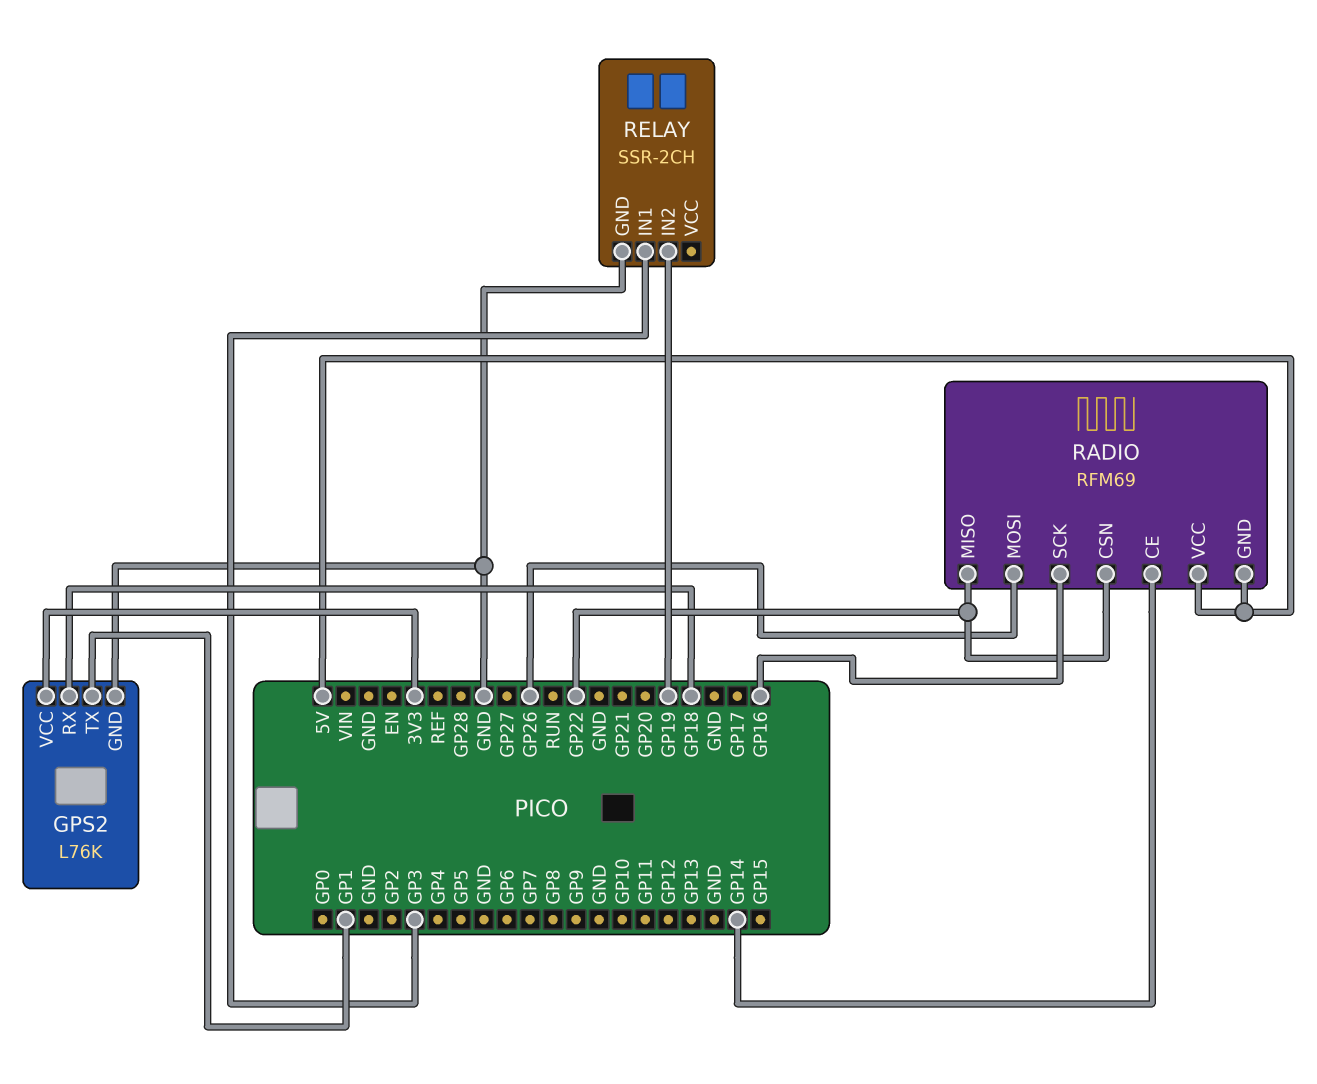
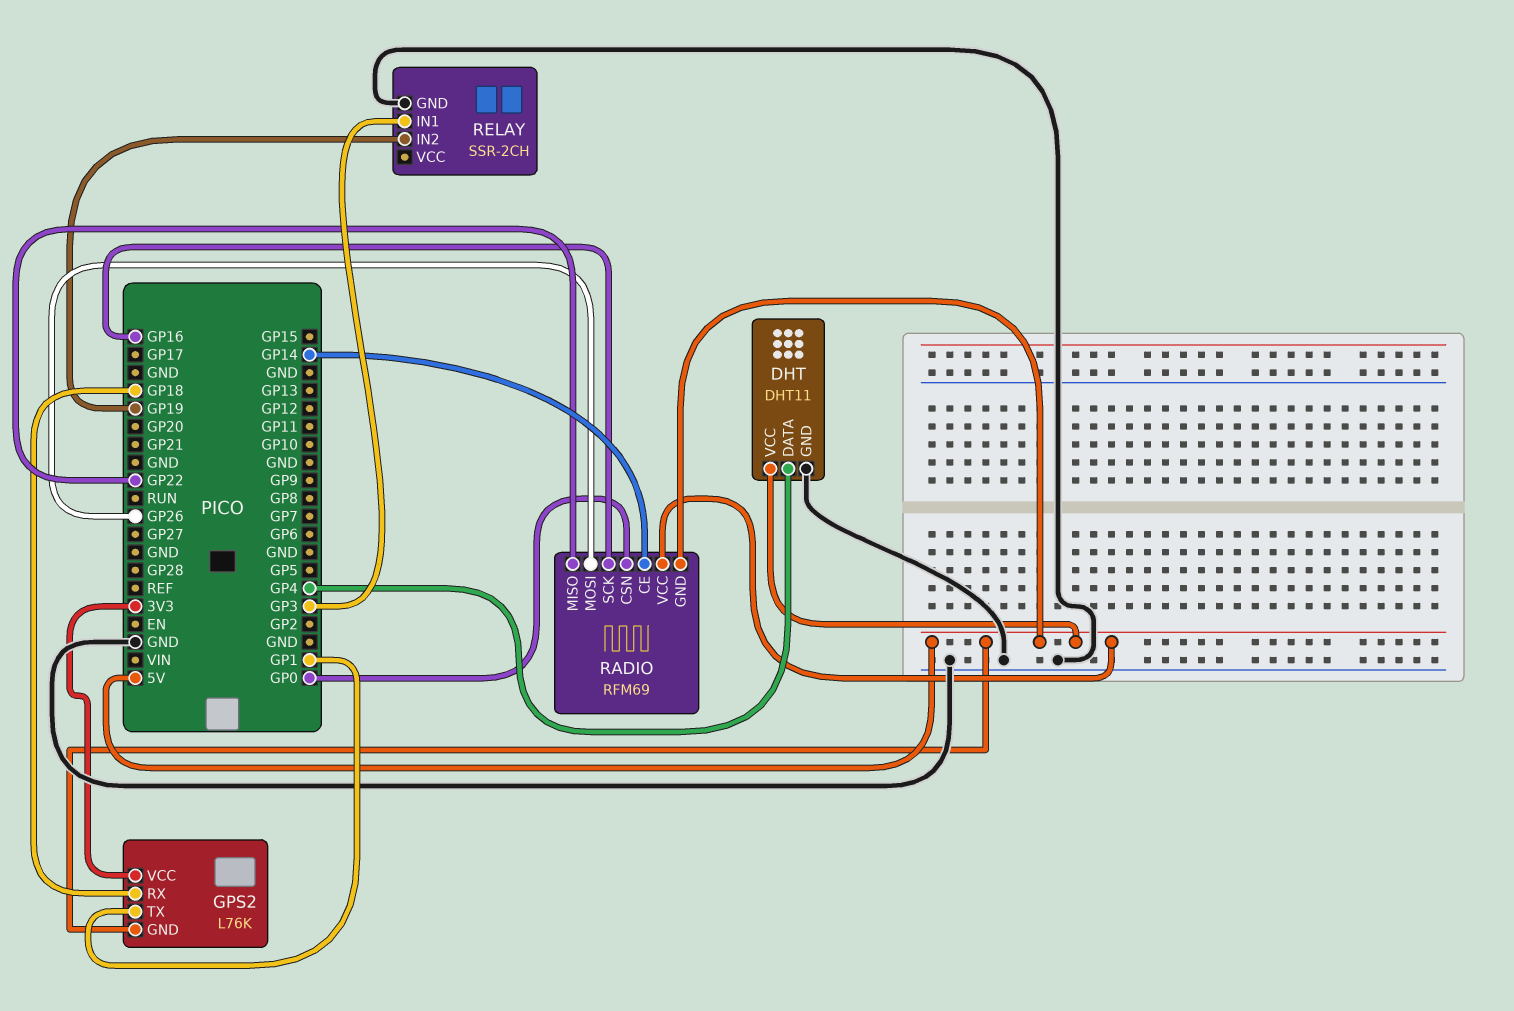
DHT: none -> DHT11
DHT pin DATA: none -> GP4
DHT pin GND: none -> GND
DHT pin VCC: none -> 5V
GPS2 pin GND: GND -> 5V
RADIO pin CSN: GP22 -> GP0

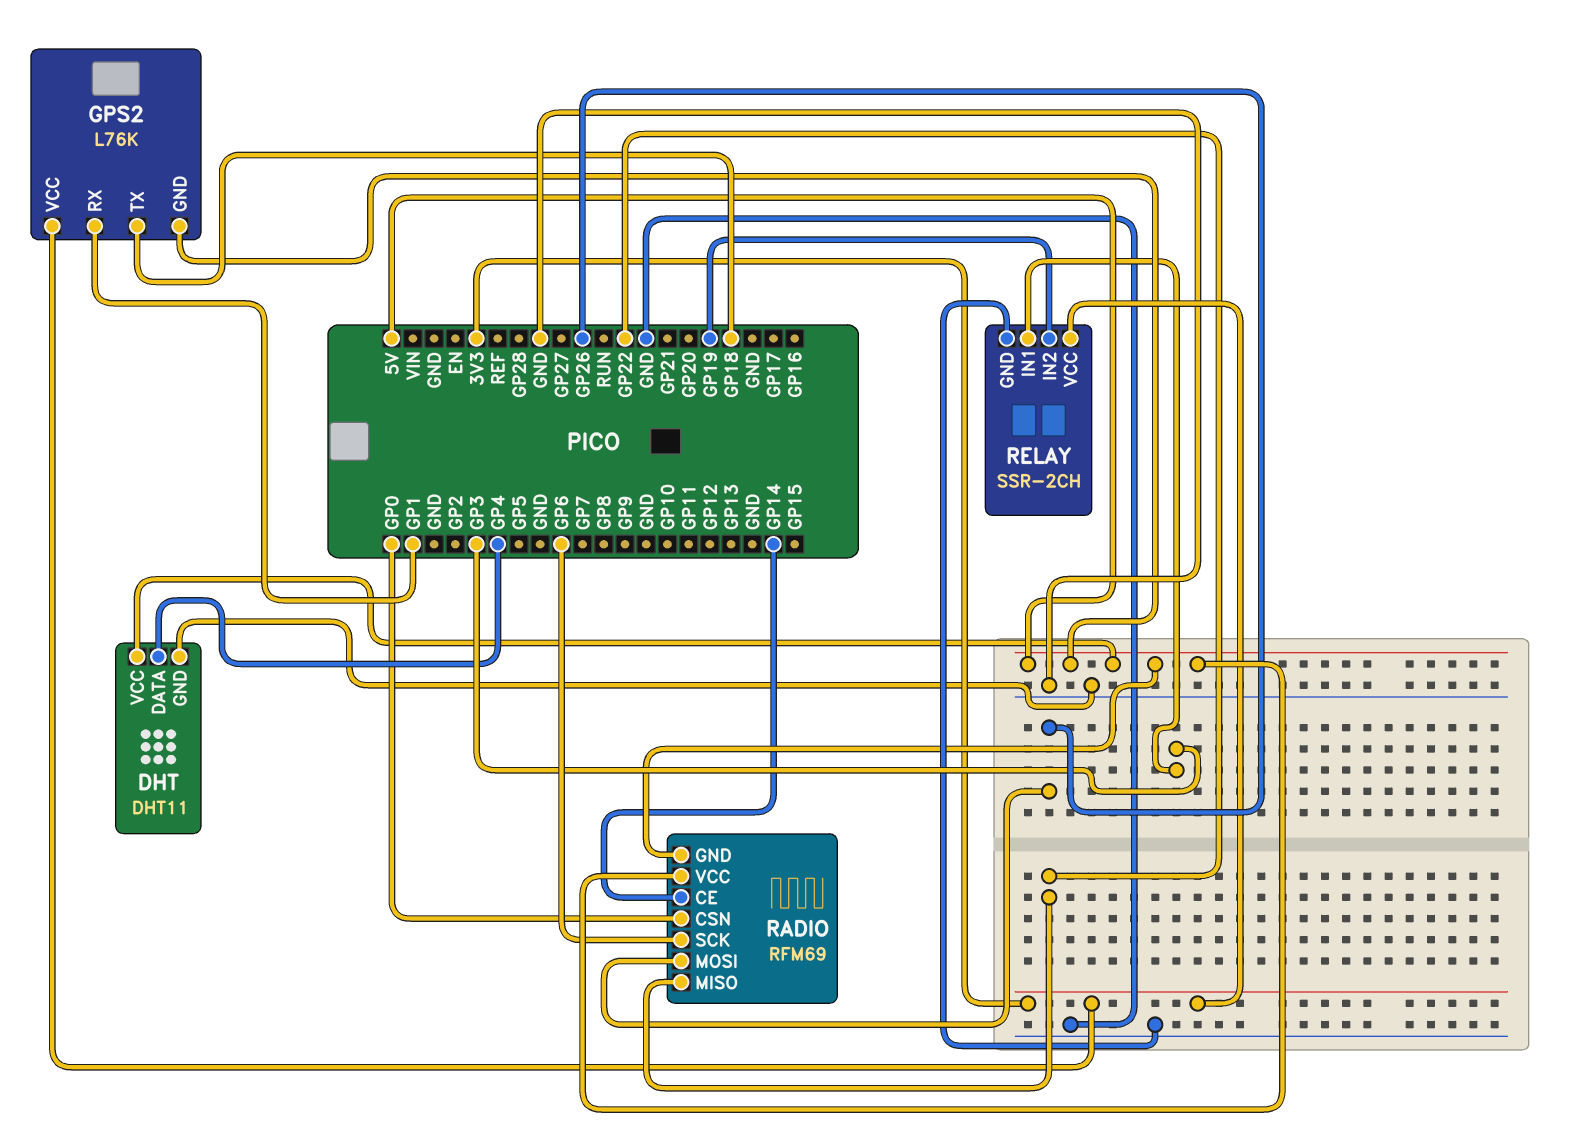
GPS2 pin RX: GP18 -> GP1
GPS2 pin TX: GP1 -> GP18
RADIO pin SCK: GP16 -> GP6
RELAY pin VCC: none -> 3V3

